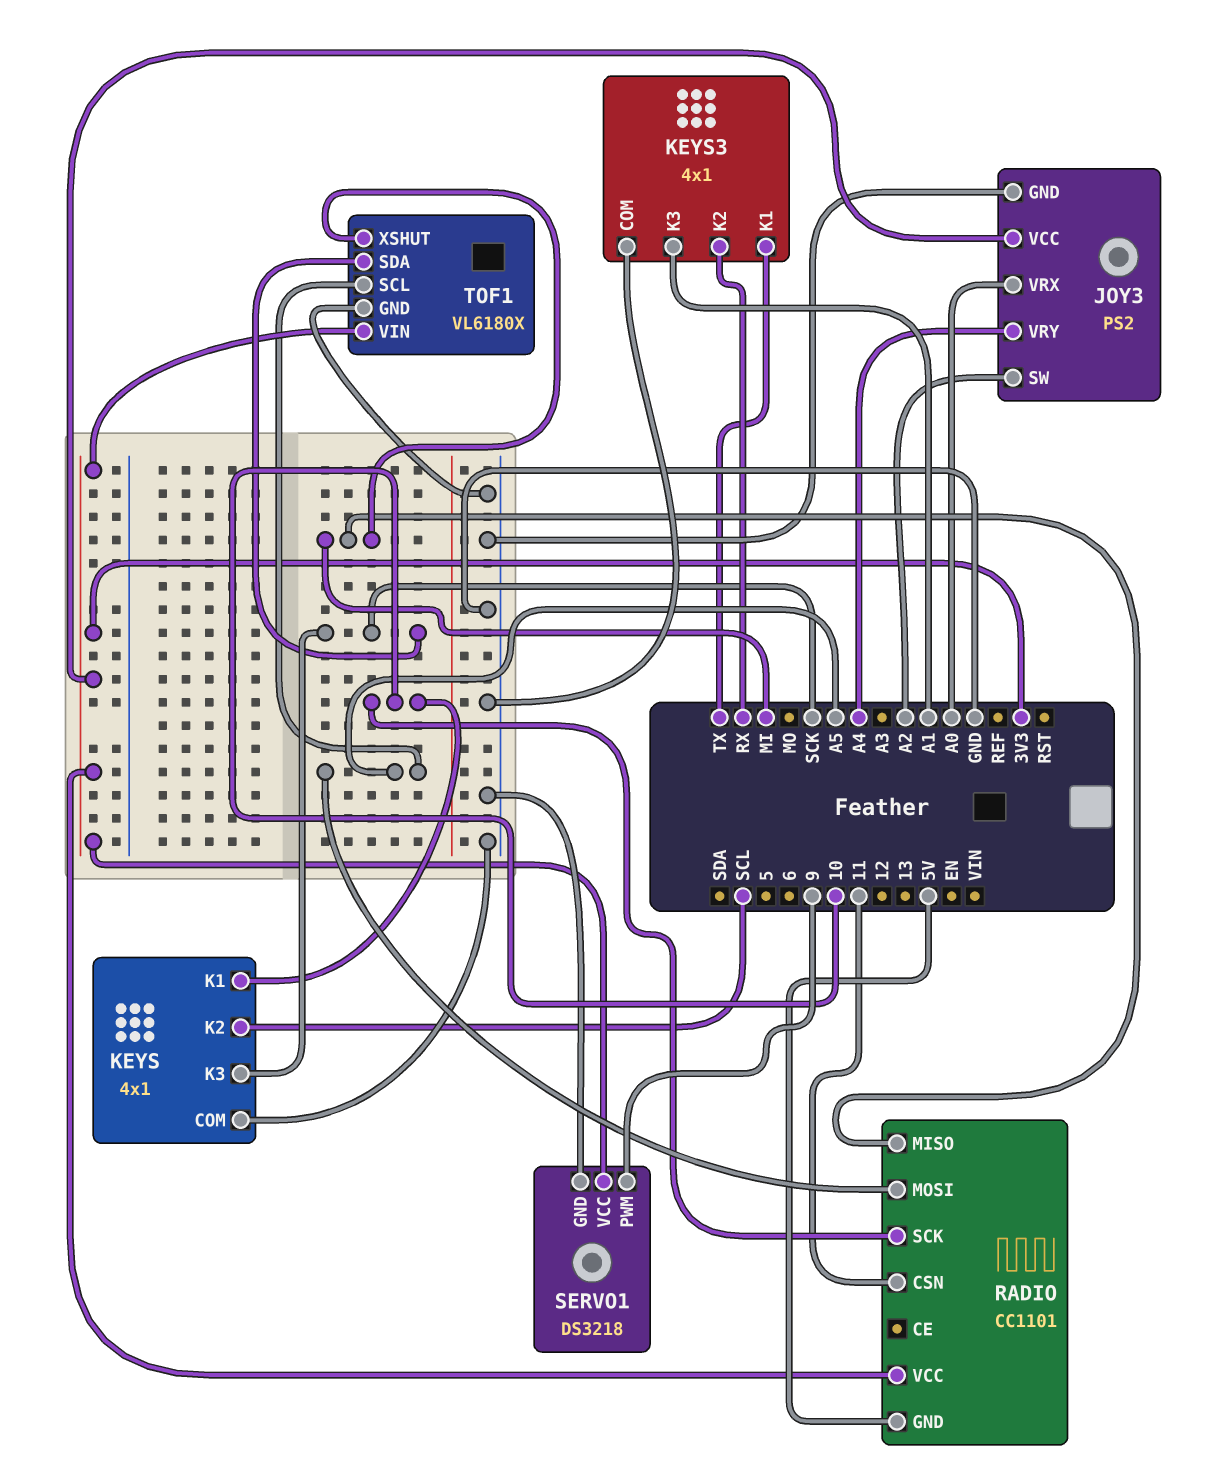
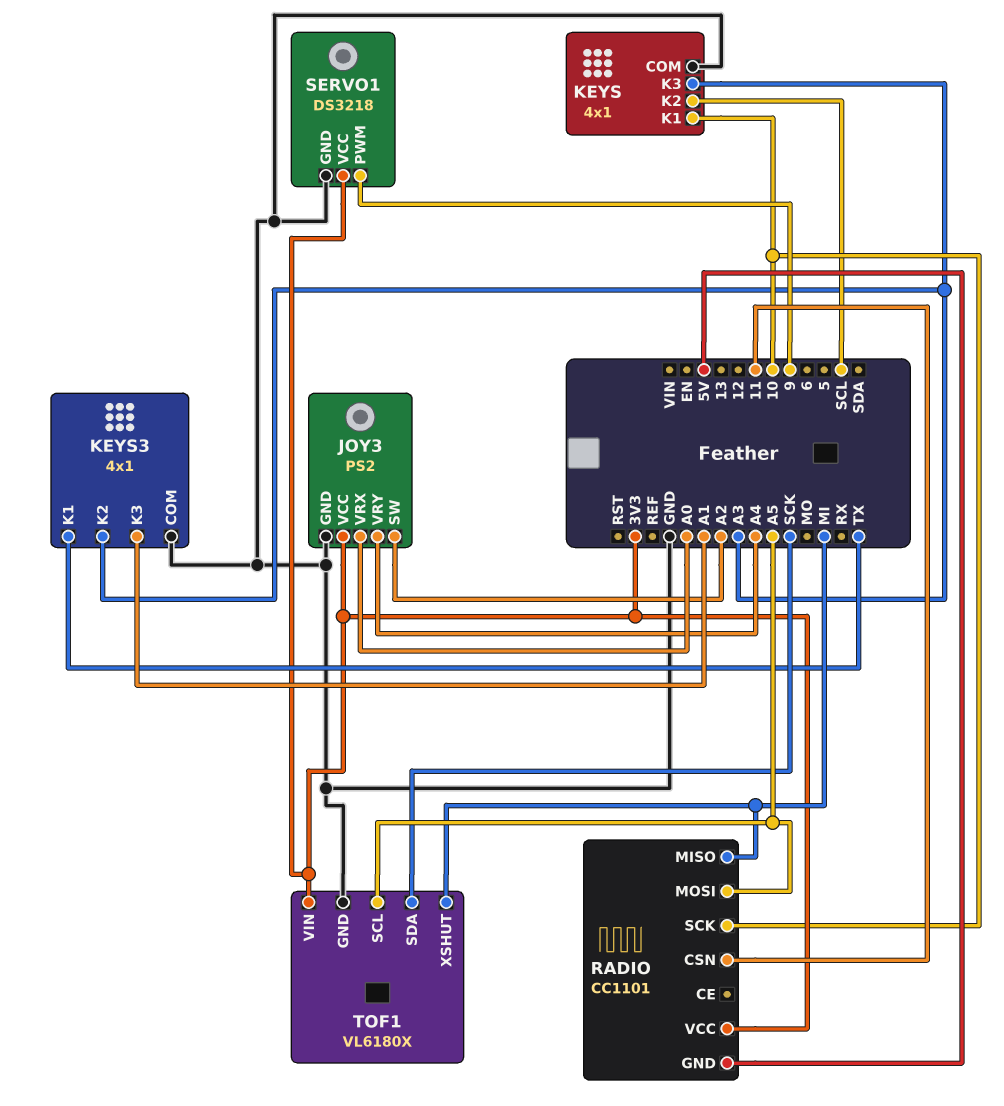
KEYS pin K3: SCK -> A3
KEYS3 pin K2: RX -> A3

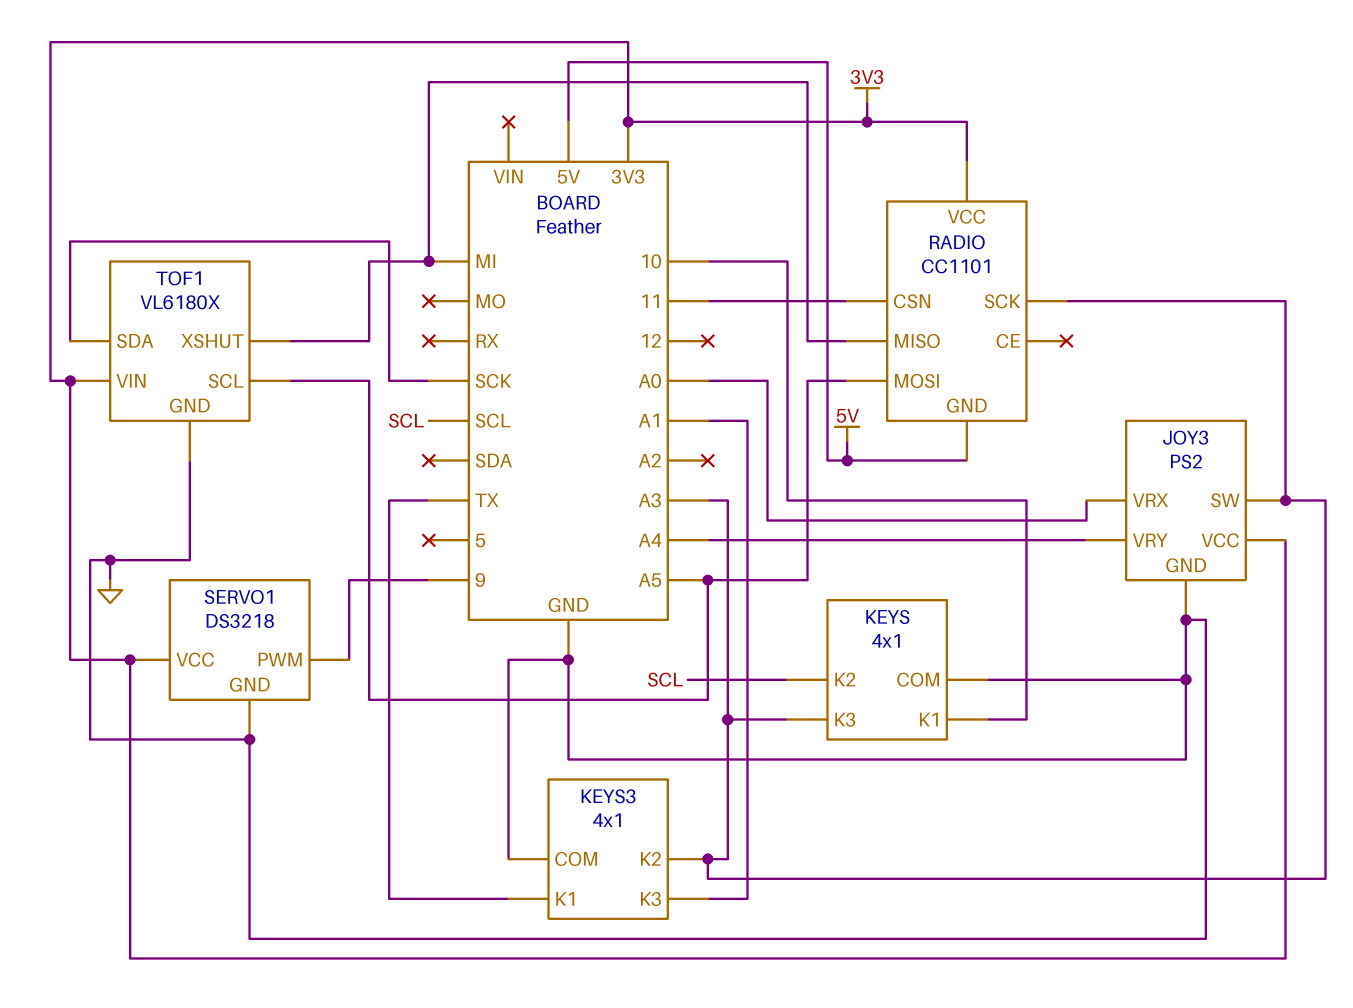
JOY3 pin SW: A2 -> A3
RADIO pin SCK: 10 -> A3

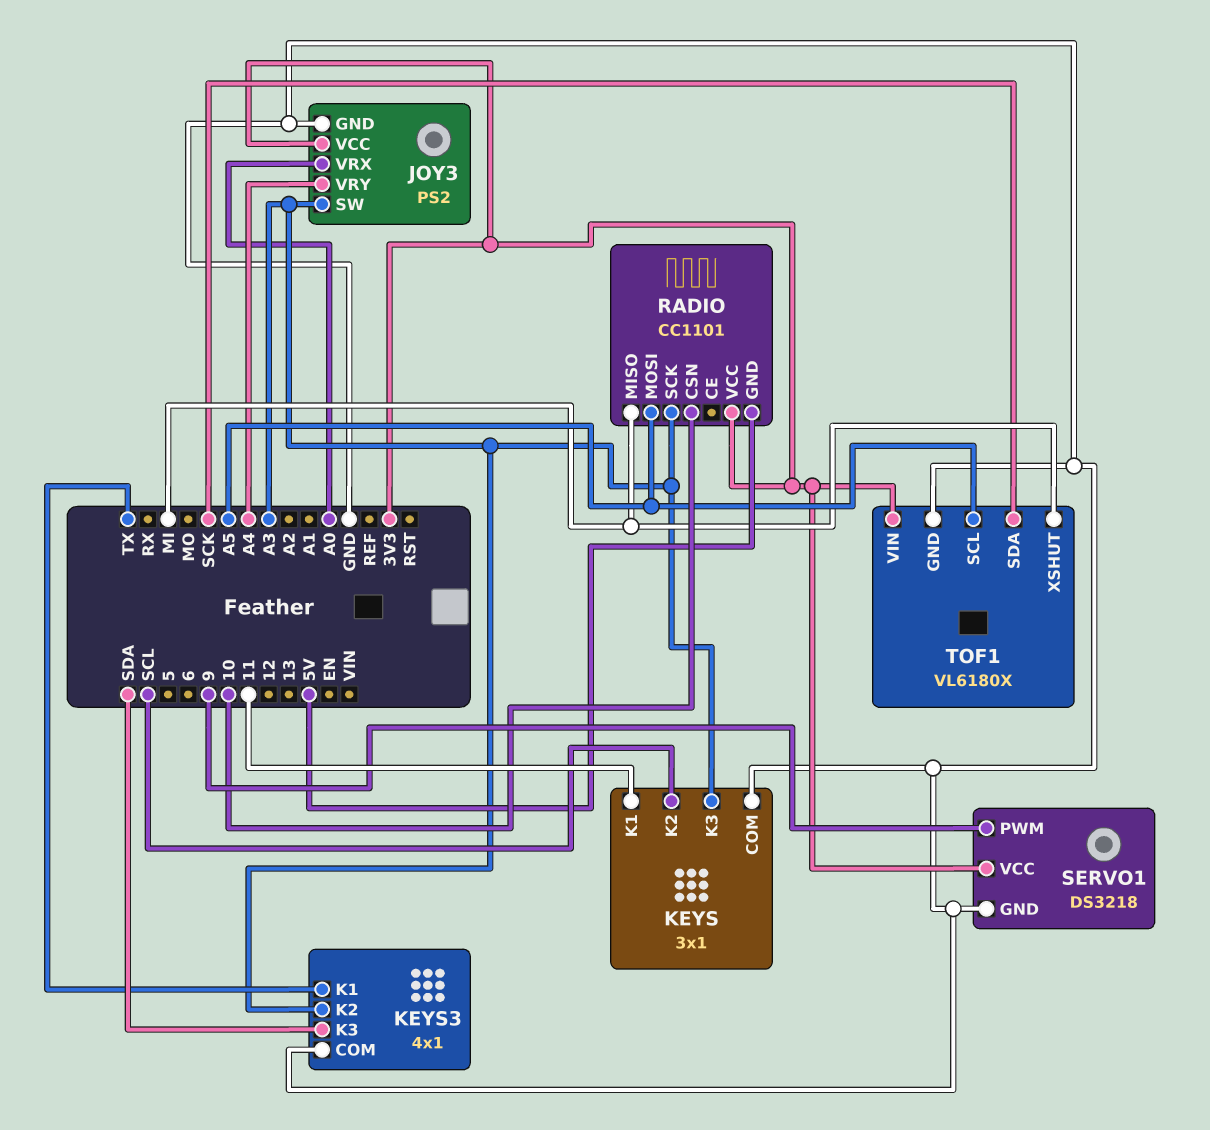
KEYS: 4x1 -> 3x1
KEYS pin K1: 10 -> 11
KEYS3 pin K3: A1 -> SDA
RADIO pin CSN: 11 -> 10

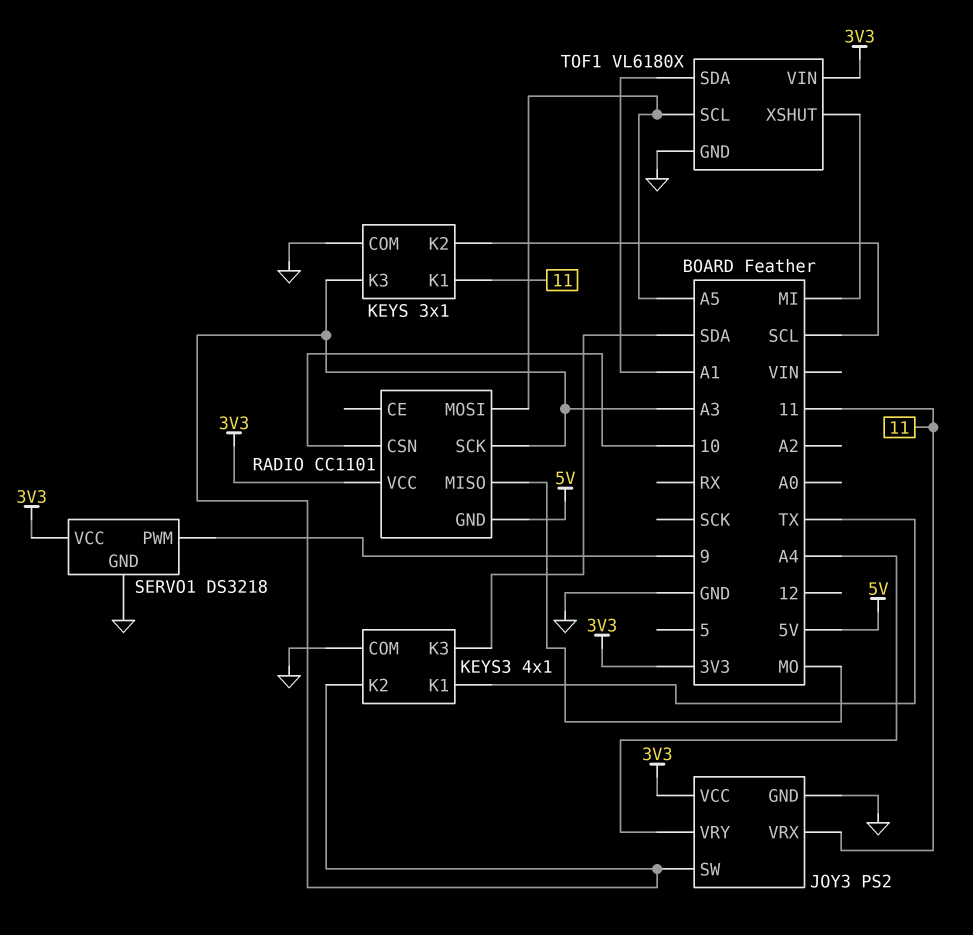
JOY3 pin VRX: A0 -> 11
RADIO pin MISO: MI -> MO
TOF1 pin SDA: SCK -> A1

